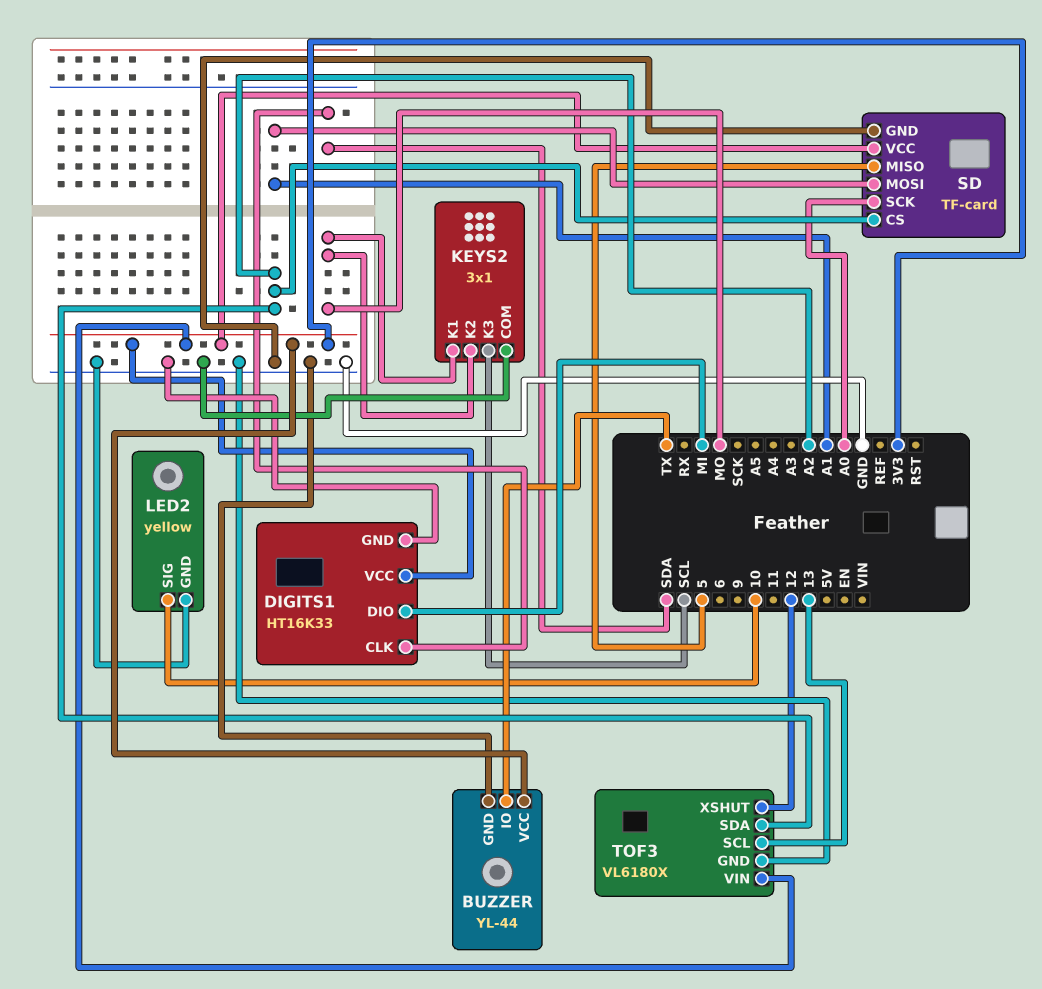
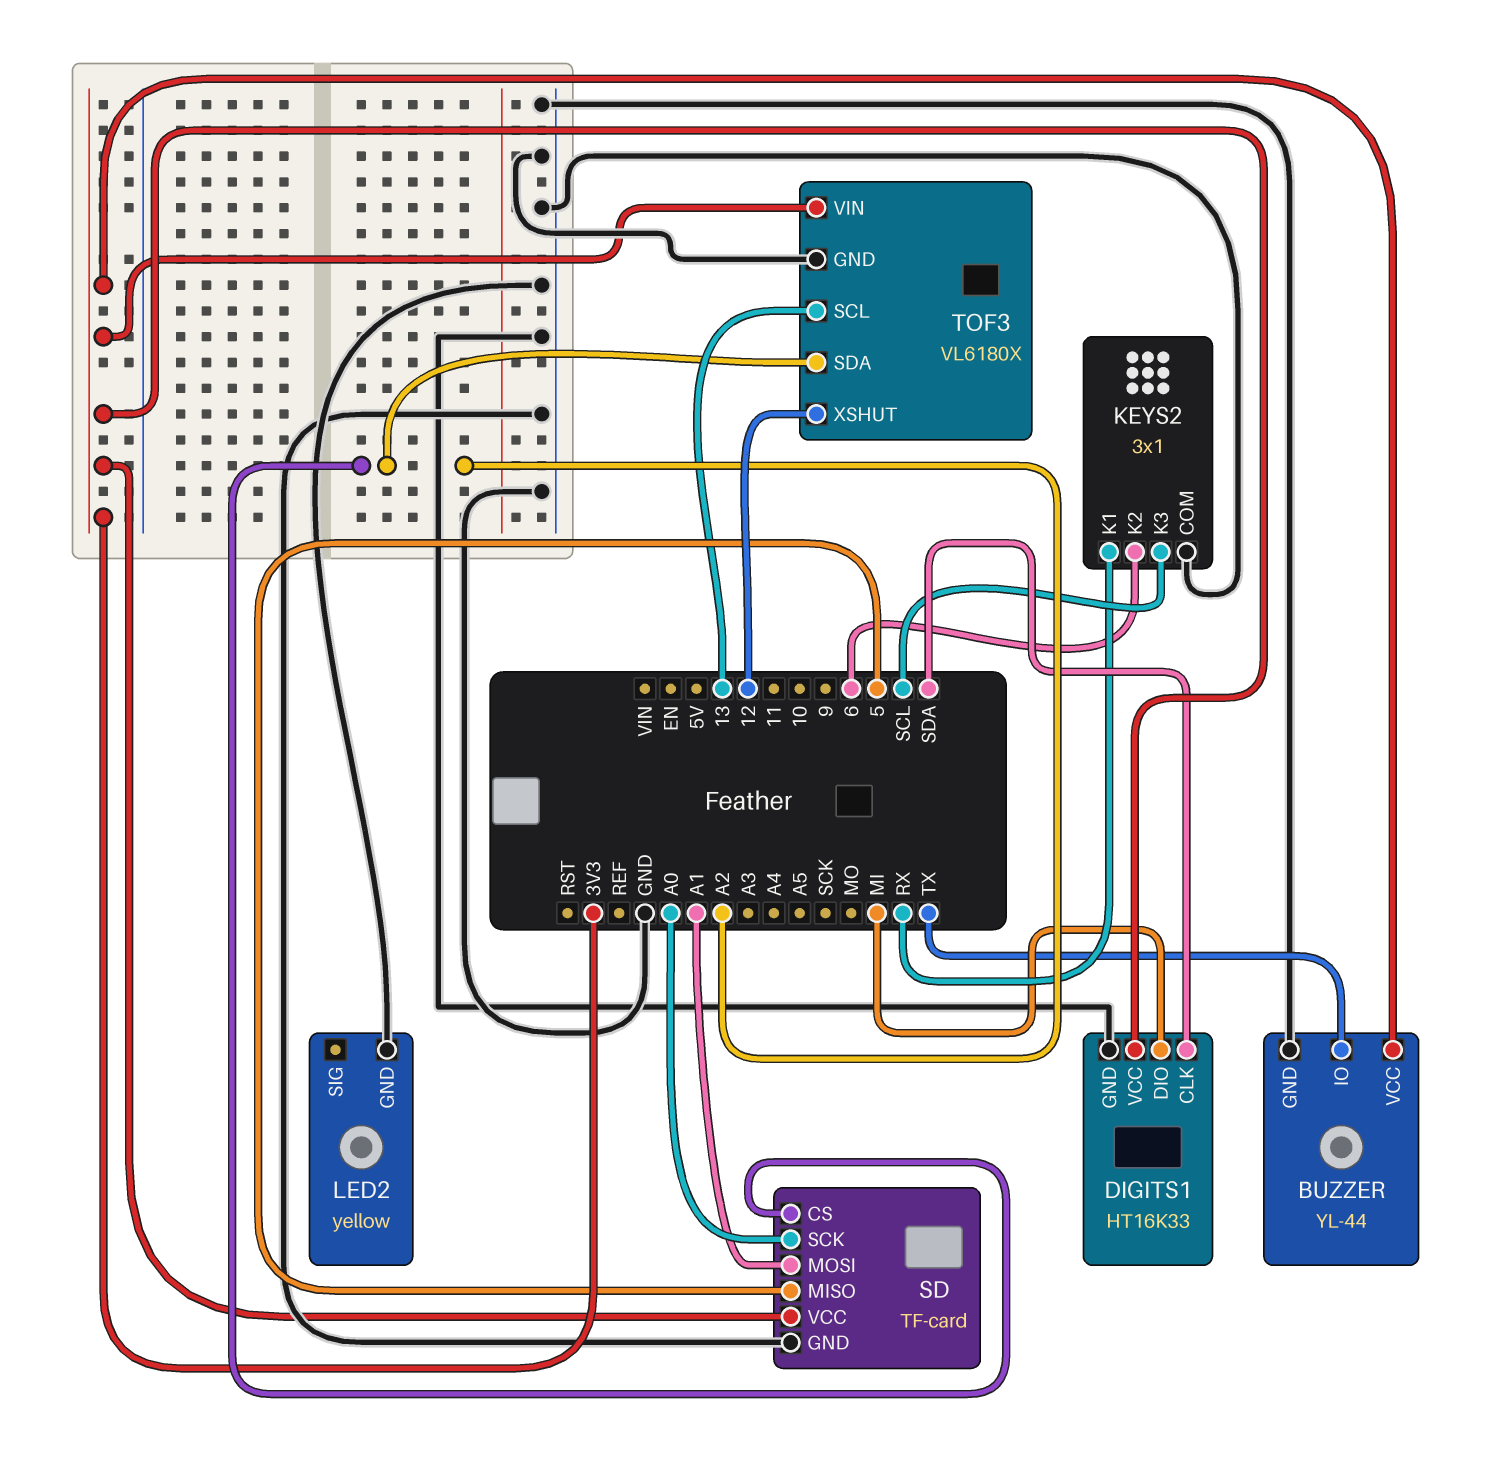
KEYS2 pin K1: MO -> RX
KEYS2 pin K2: MO -> 6
LED2 pin SIG: 10 -> none

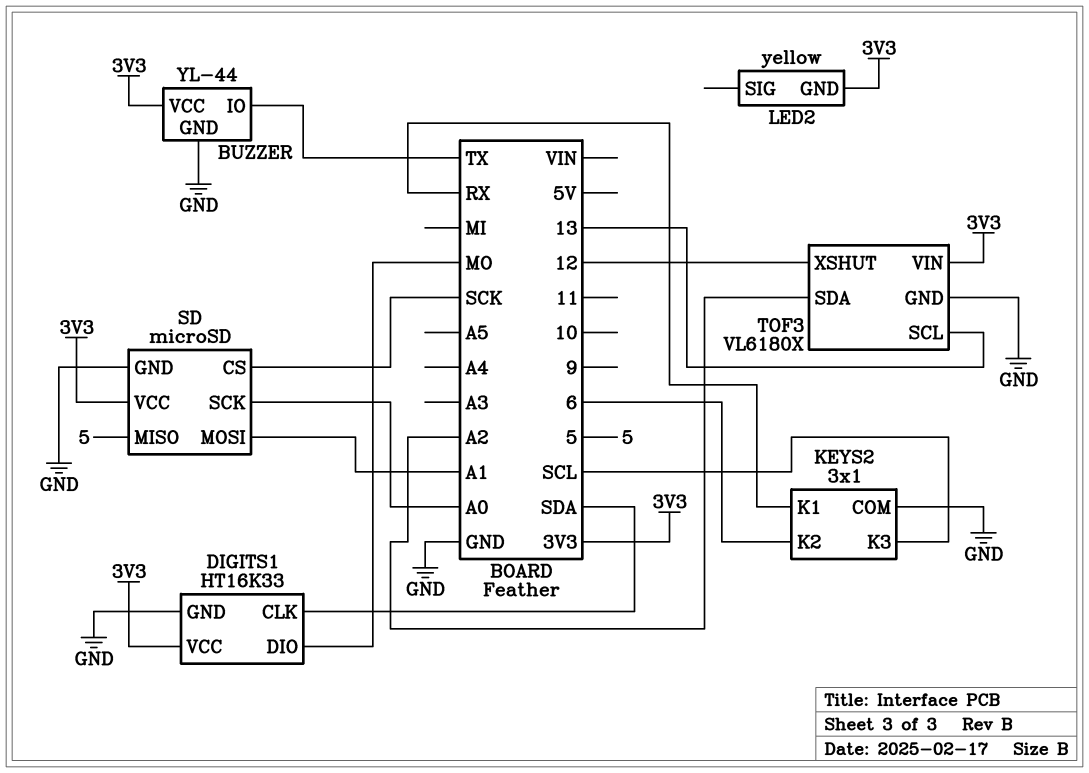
DIGITS1 pin DIO: MI -> MO
LED2 pin GND: GND -> 3V3
SD: TF-card -> microSD
SD pin CS: A2 -> SCK

